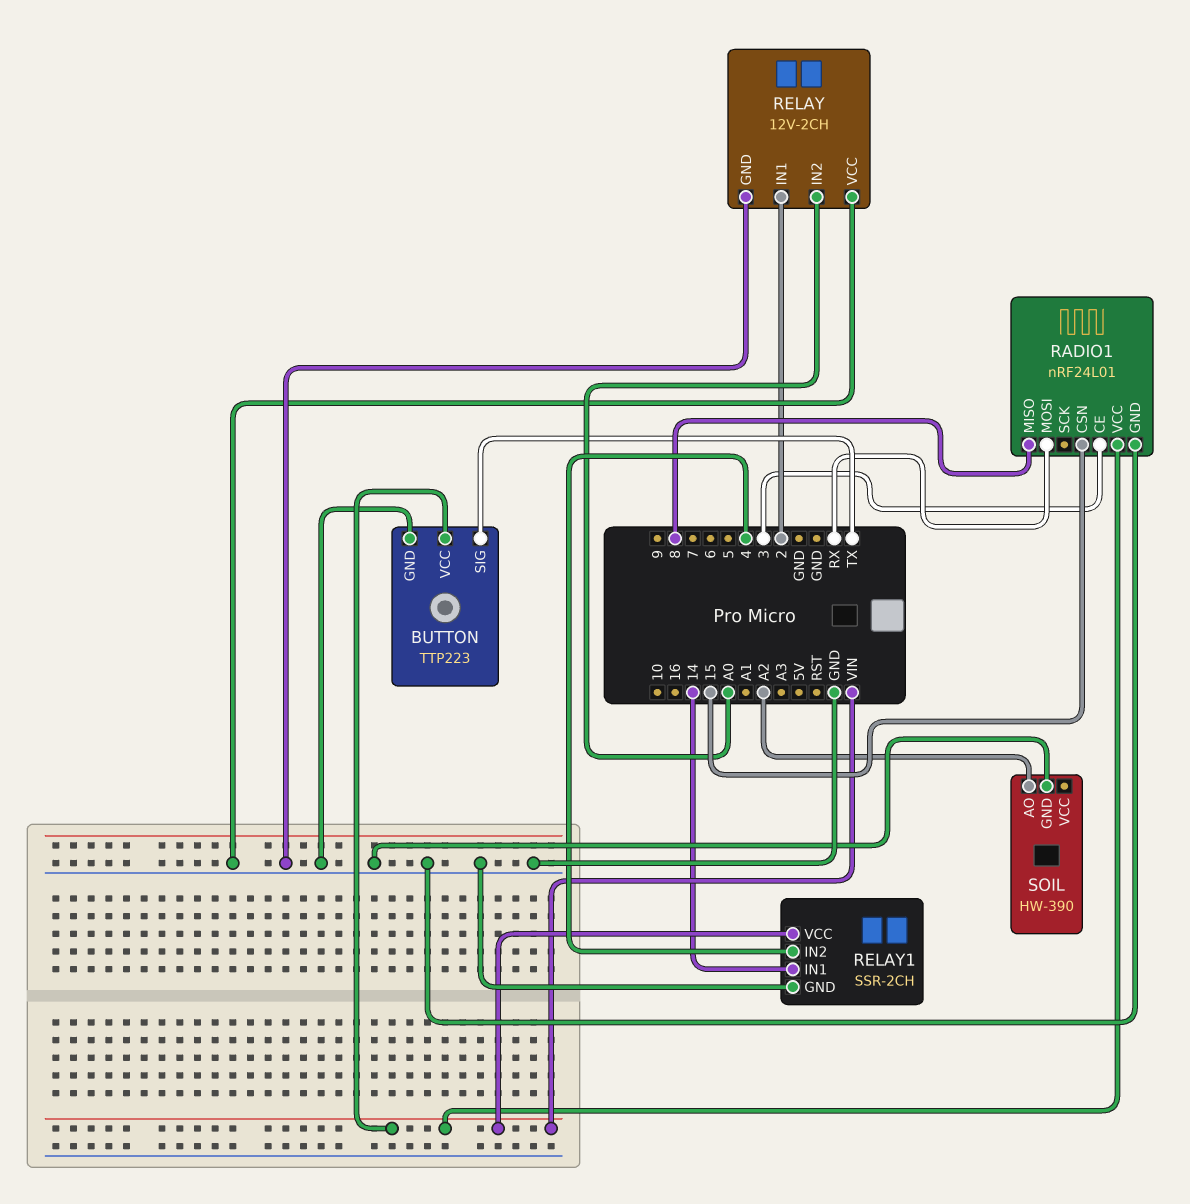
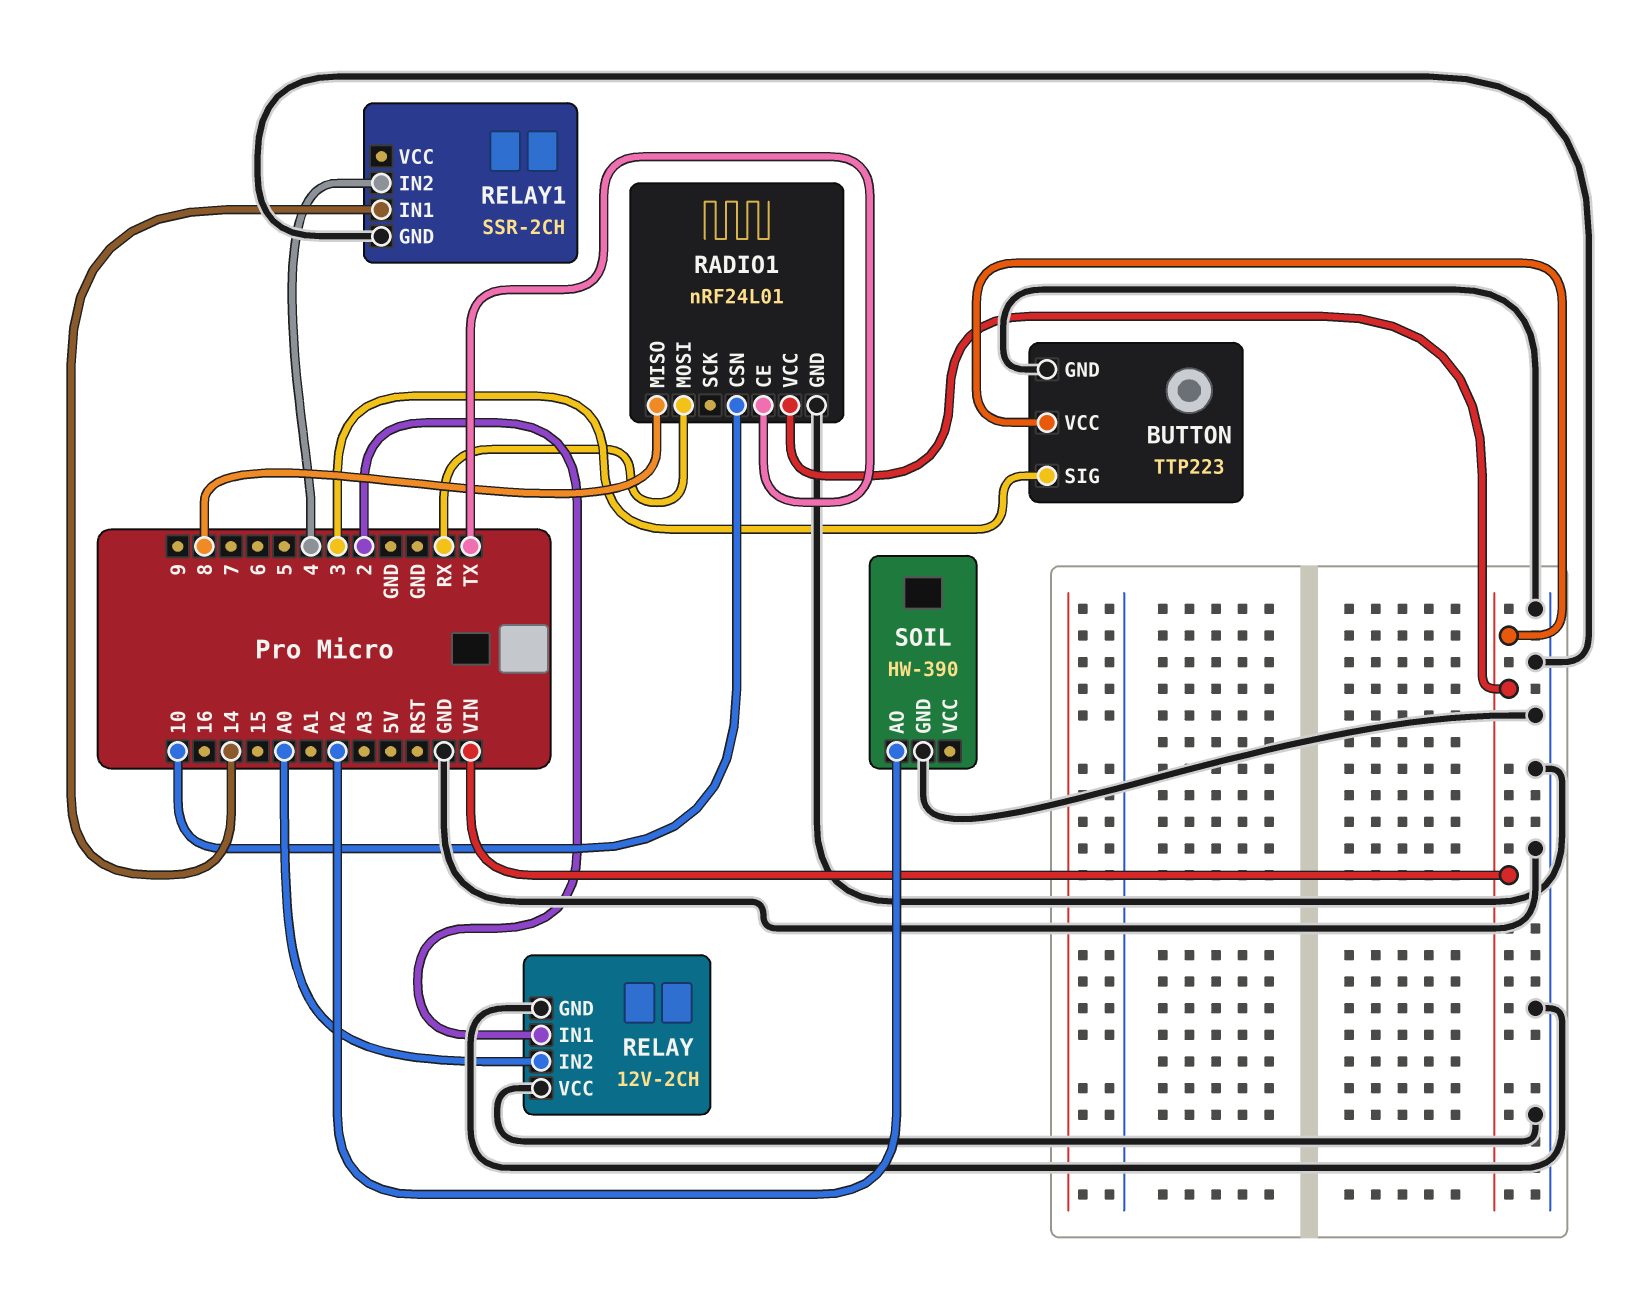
BUTTON pin SIG: TX -> 3
RADIO1 pin CE: 3 -> TX
RADIO1 pin CSN: 15 -> 10
RELAY1 pin VCC: VIN -> none

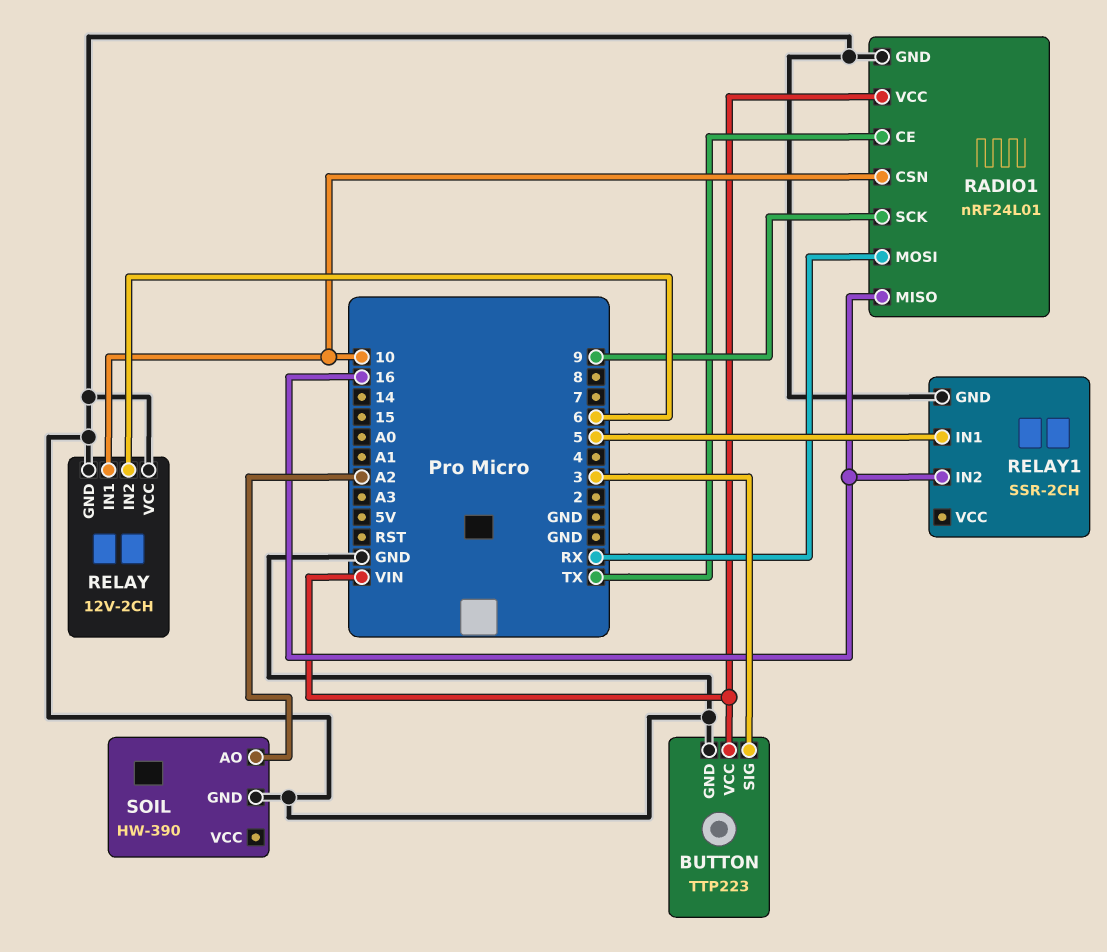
RADIO1 pin MISO: 8 -> 16
RADIO1 pin SCK: none -> 9
RELAY pin IN1: 2 -> 10
RELAY pin IN2: A0 -> 6
RELAY1 pin IN1: 14 -> 5
RELAY1 pin IN2: 4 -> 16

